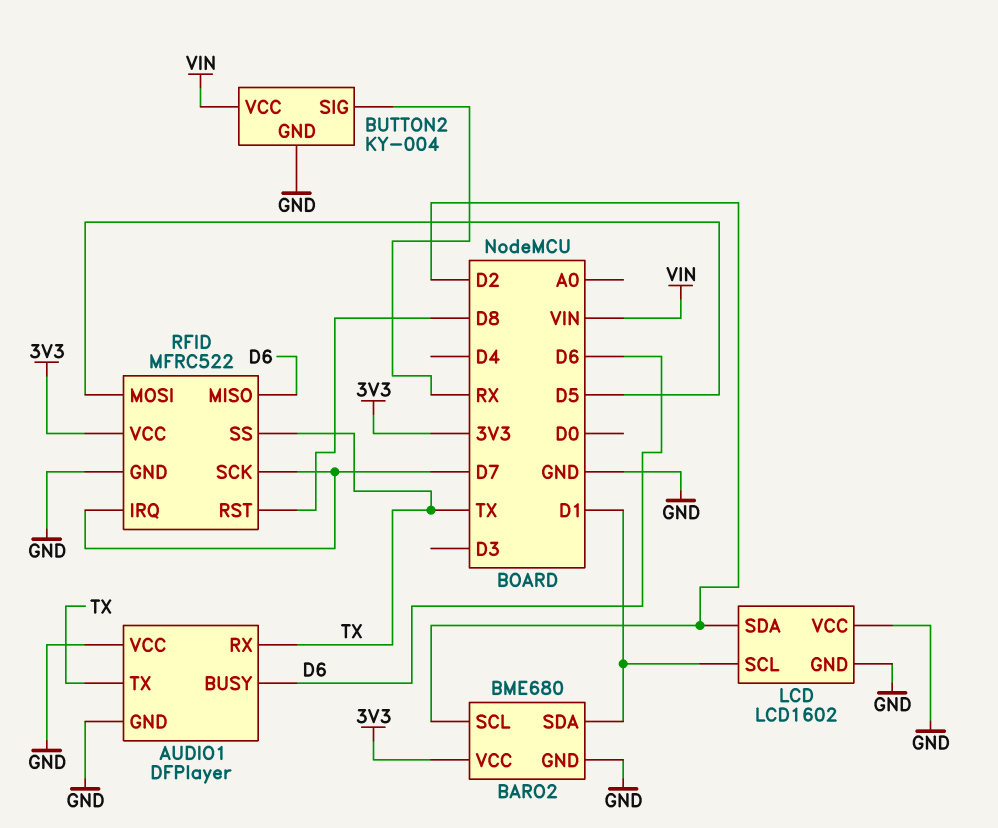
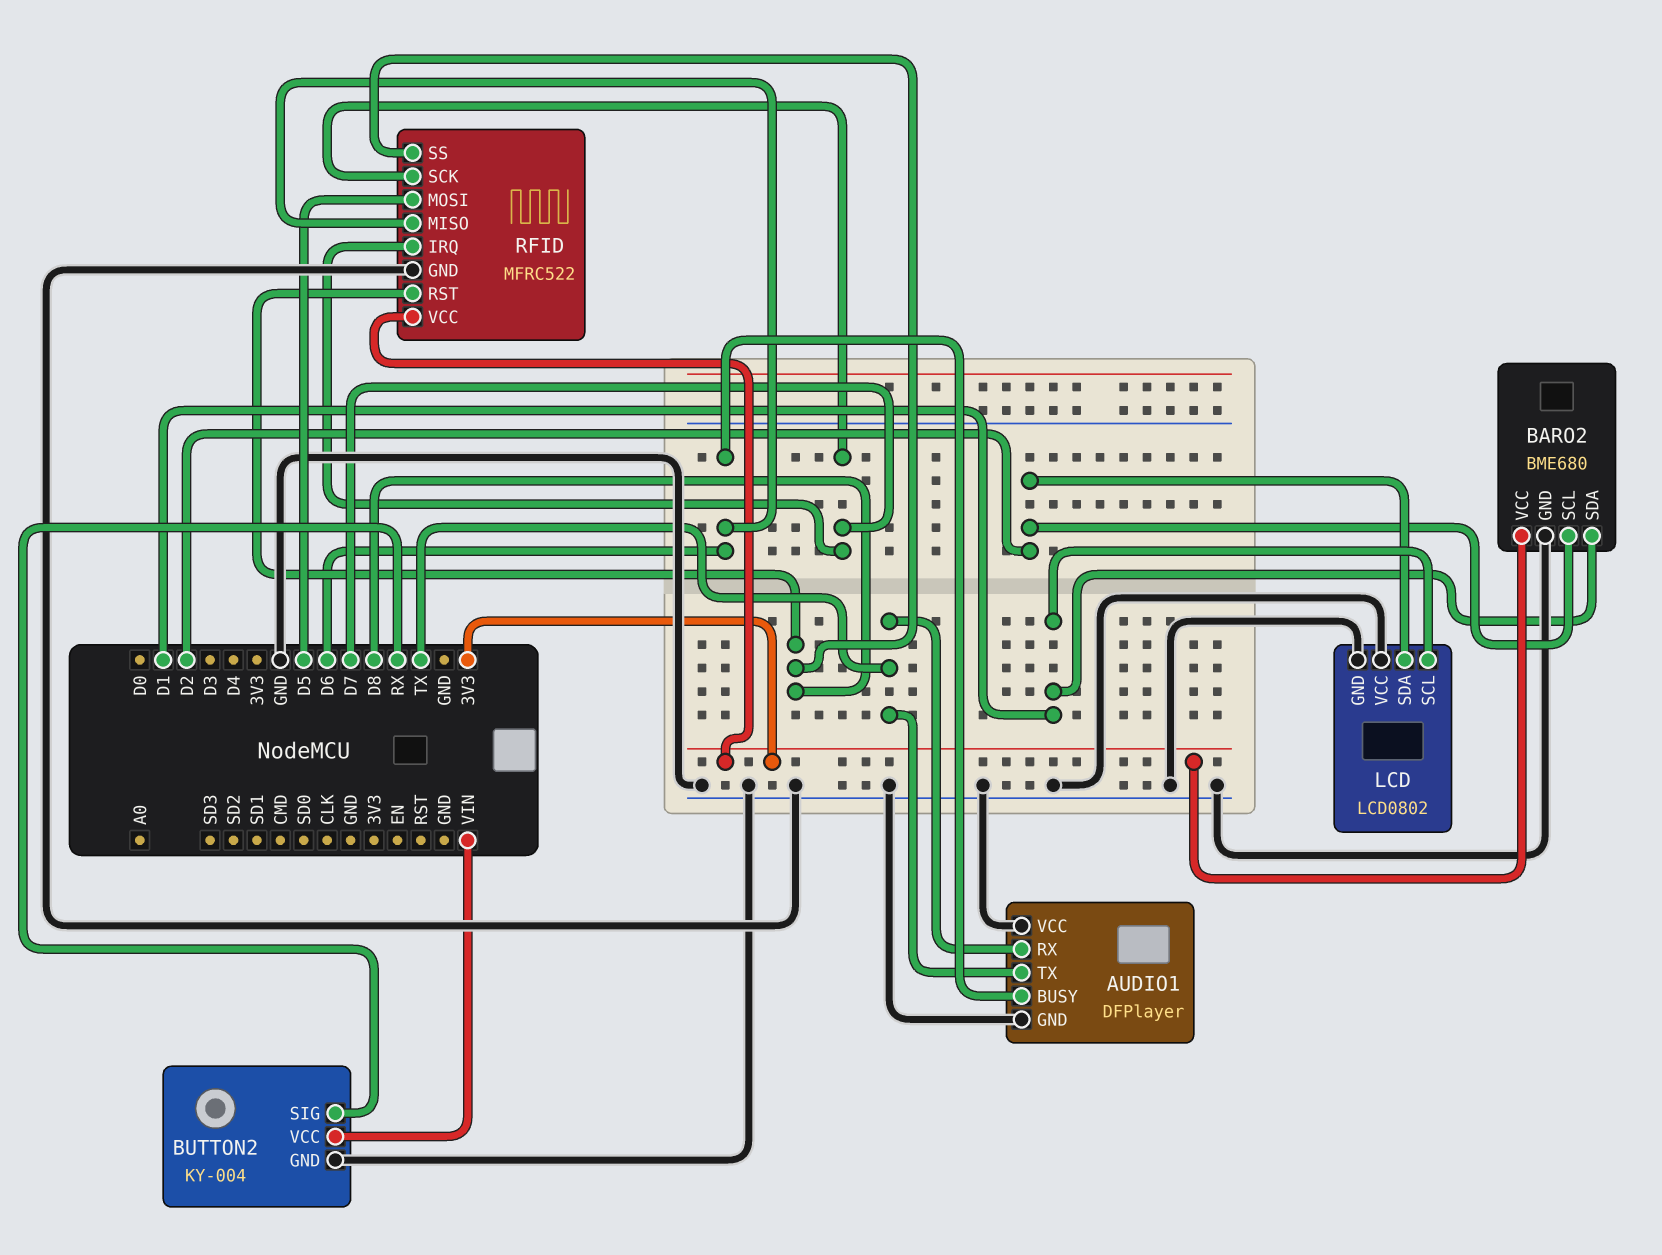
LCD: LCD1602 -> LCD0802
RFID pin SS: TX -> D8

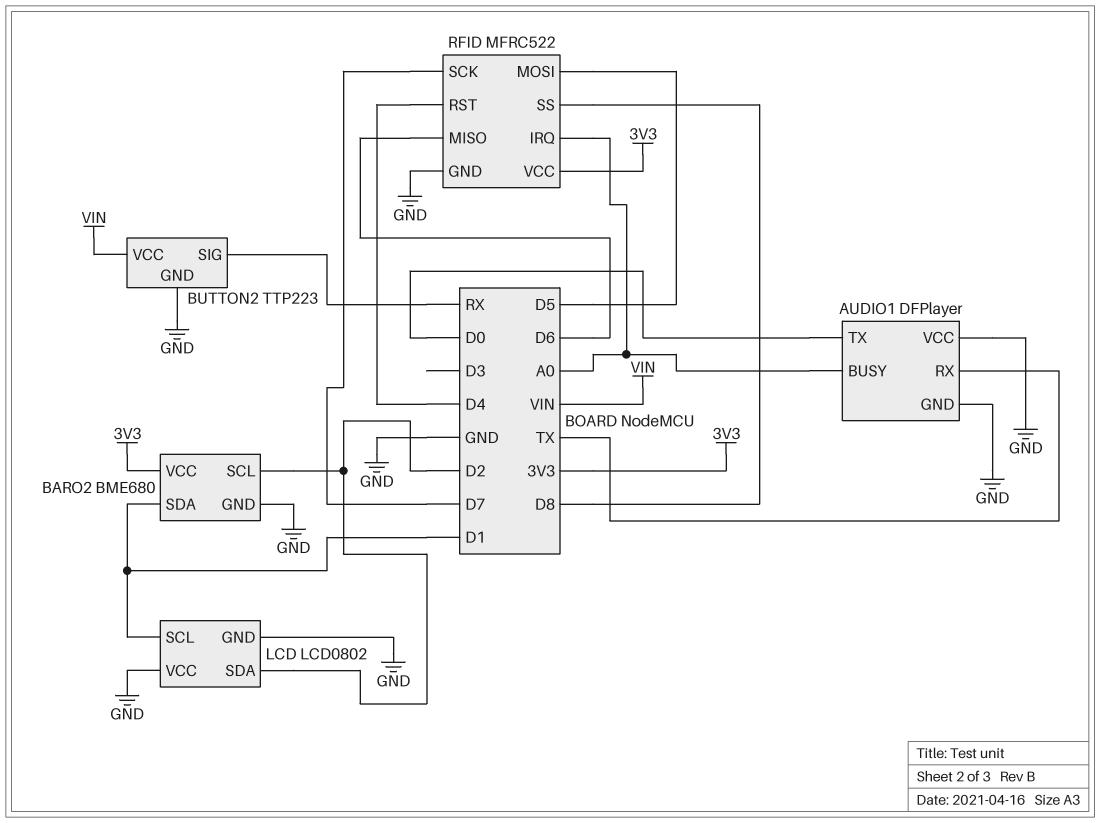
AUDIO1 pin BUSY: D6 -> A0
AUDIO1 pin TX: TX -> D0
BUTTON2: KY-004 -> TTP223
RFID pin IRQ: D7 -> A0
RFID pin RST: D8 -> D4

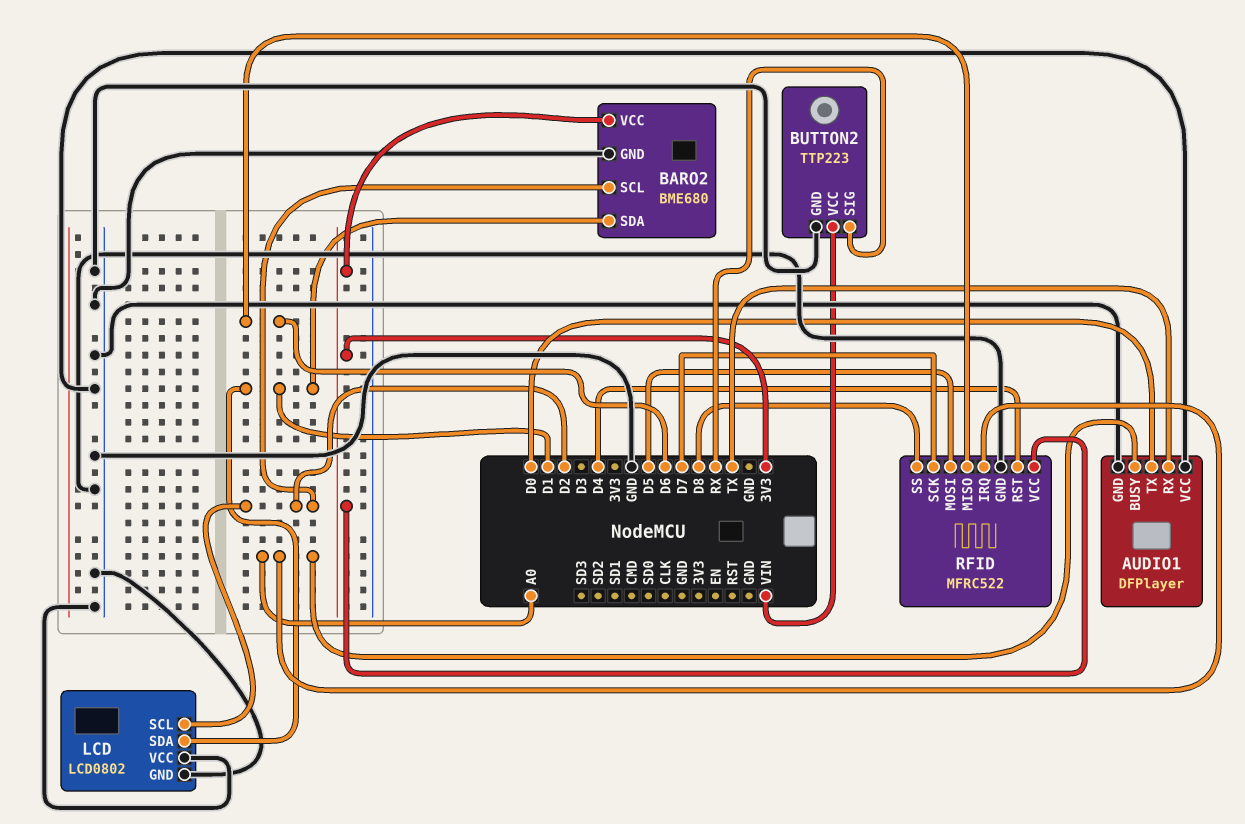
LCD pin SCL: D1 -> D2
LCD pin SDA: D2 -> D1

